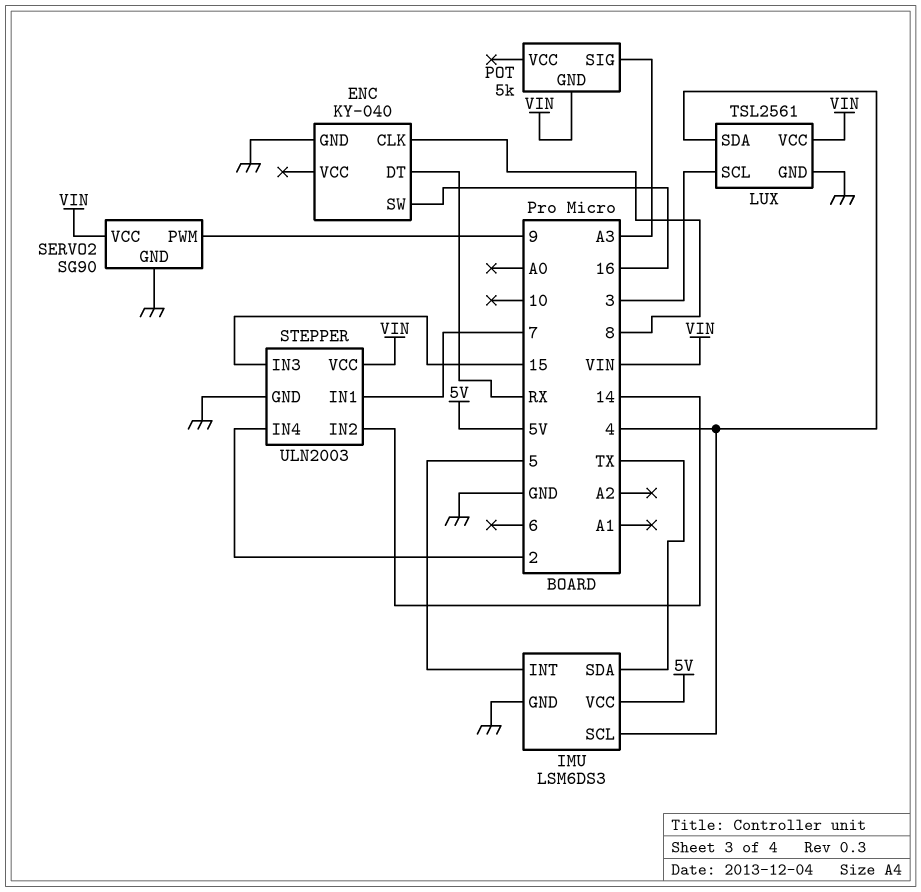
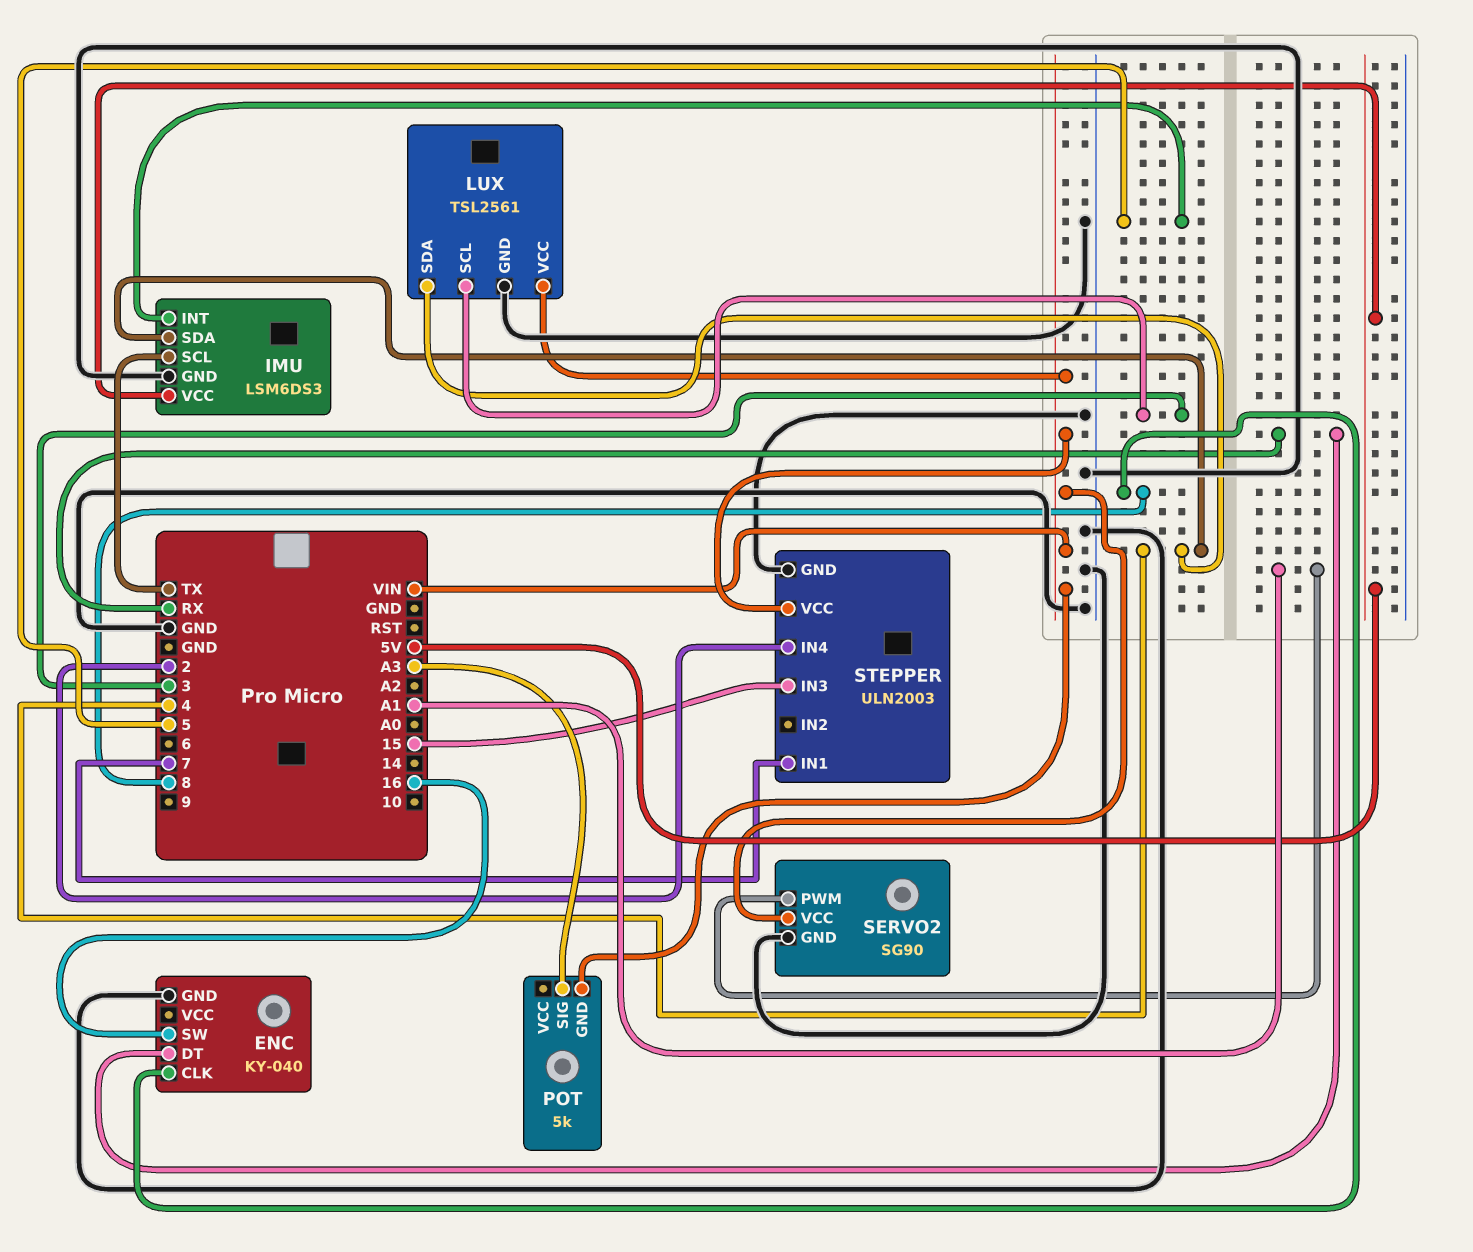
IMU pin SCL: 4 -> TX
IMU pin SDA: TX -> 4
SERVO2 pin PWM: 9 -> A1
STEPPER pin IN2: 14 -> none

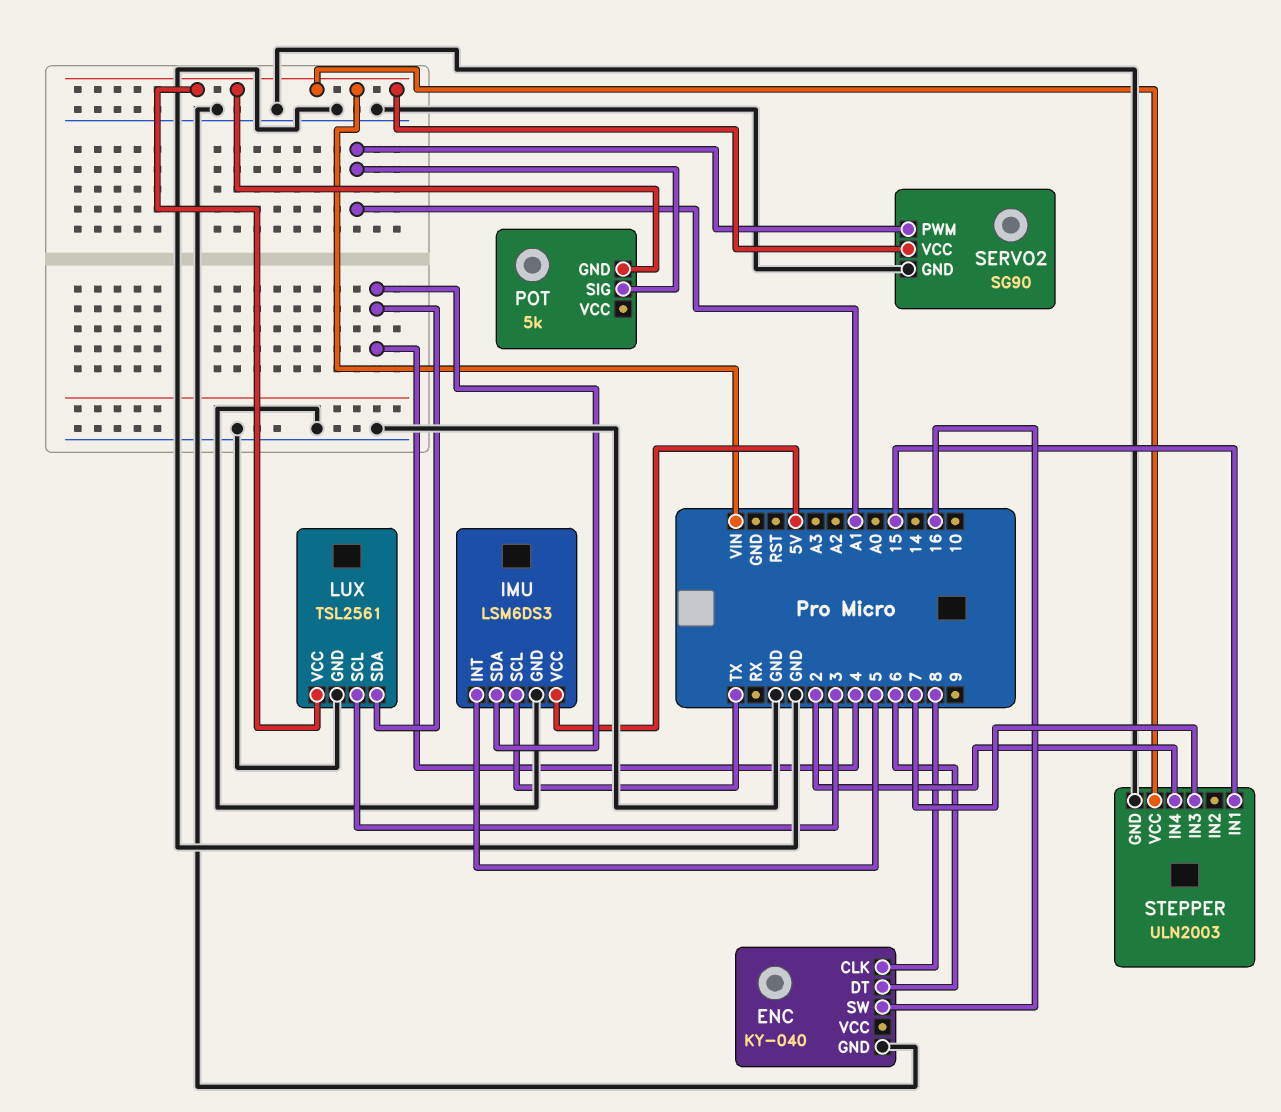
ENC pin DT: RX -> 6
POT pin SIG: A3 -> A1
STEPPER pin IN1: 7 -> 15
STEPPER pin IN3: 15 -> 7

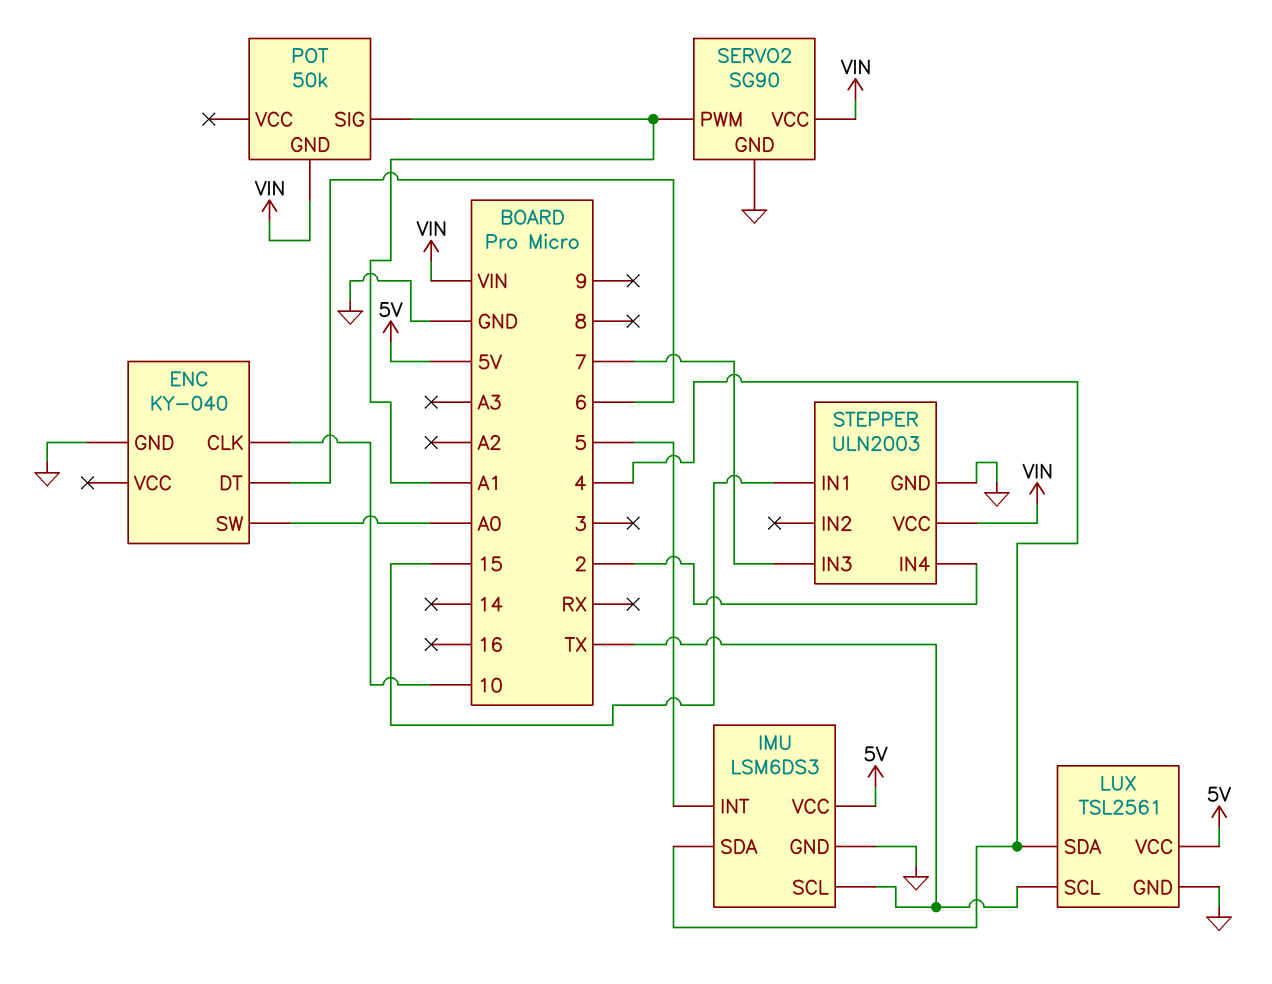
ENC pin CLK: 8 -> 10
ENC pin SW: 16 -> A0
LUX pin SCL: 3 -> TX
LUX pin VCC: VIN -> 5V
POT: 5k -> 50k

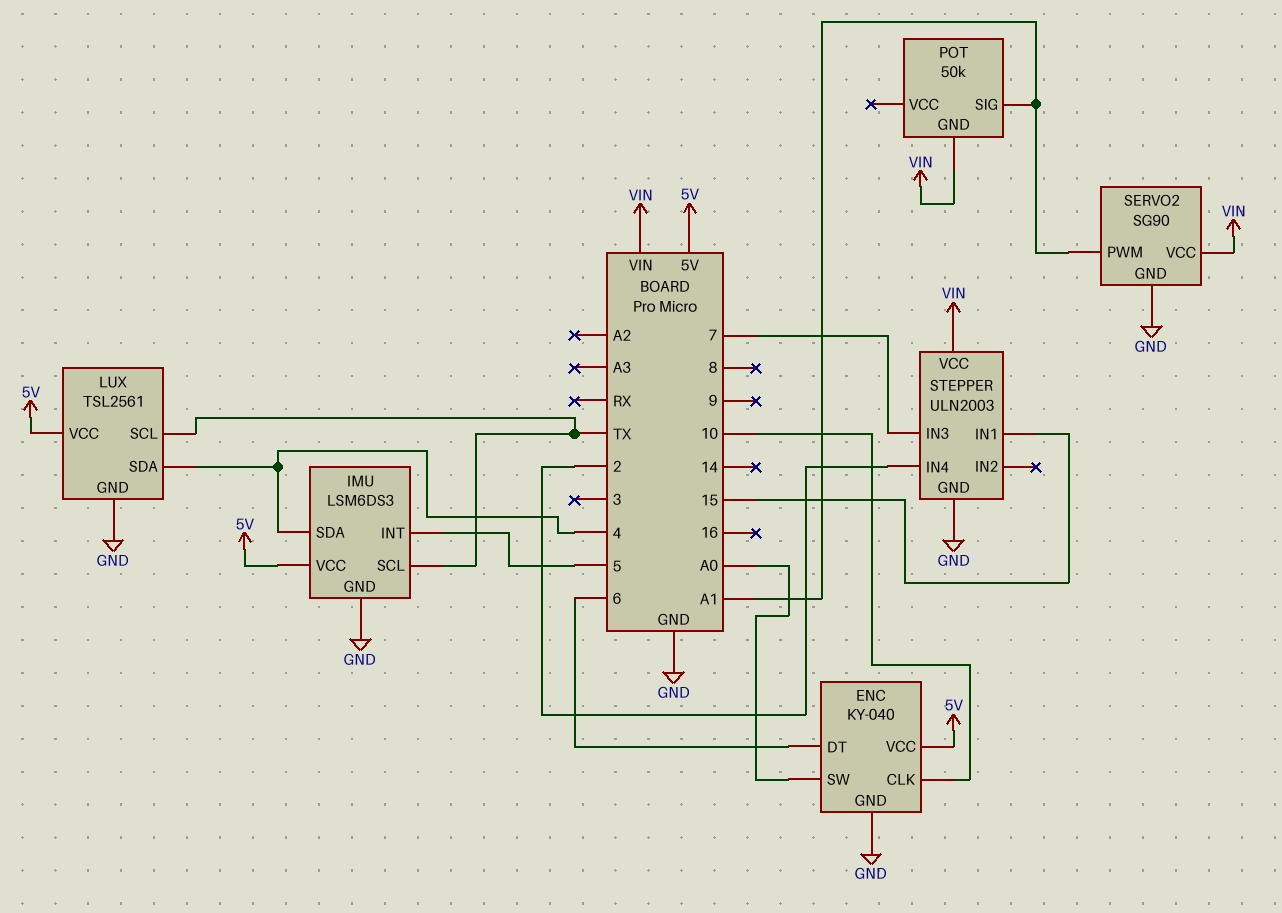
ENC pin VCC: none -> 5V

